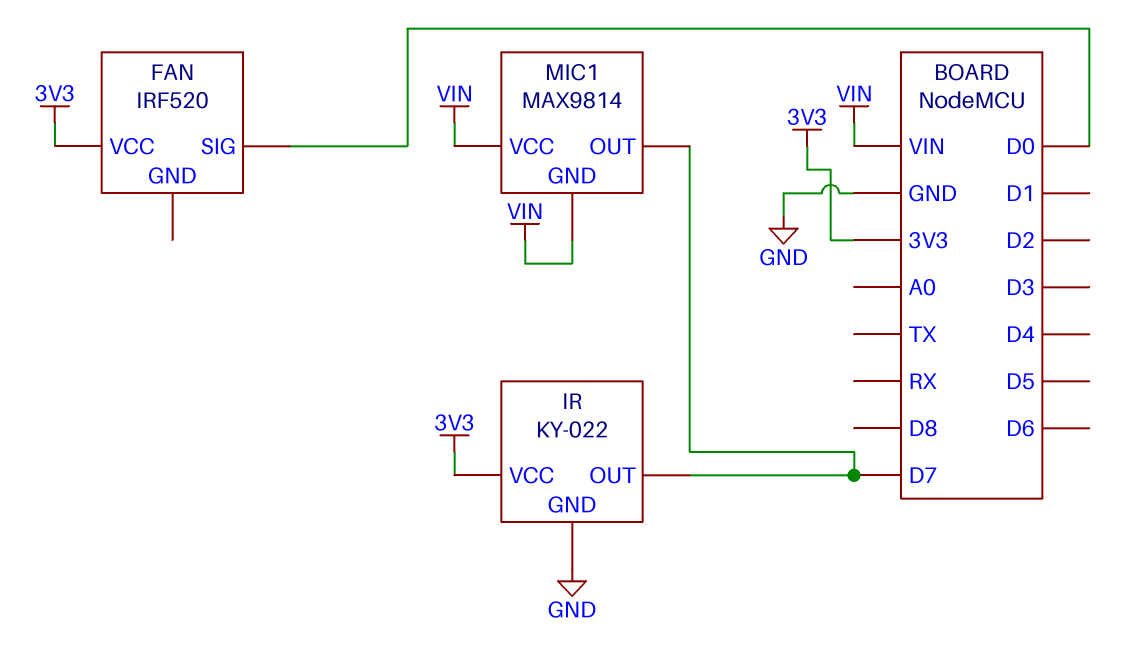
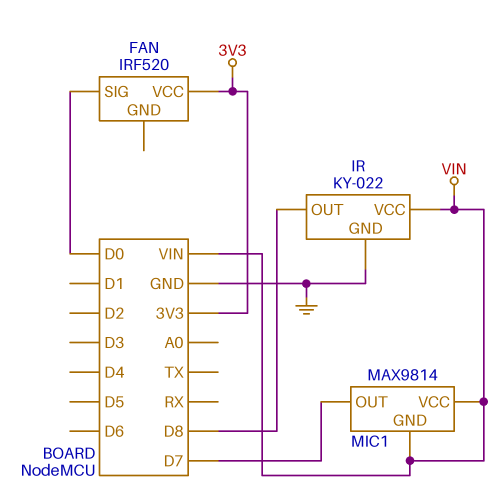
IR pin OUT: D7 -> D8
IR pin VCC: 3V3 -> VIN

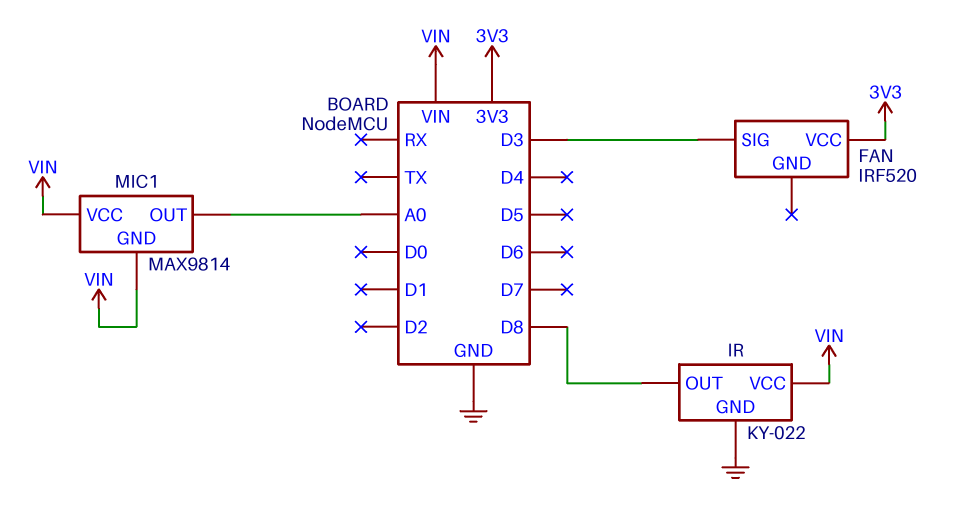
FAN pin SIG: D0 -> D3
MIC1 pin OUT: D7 -> A0

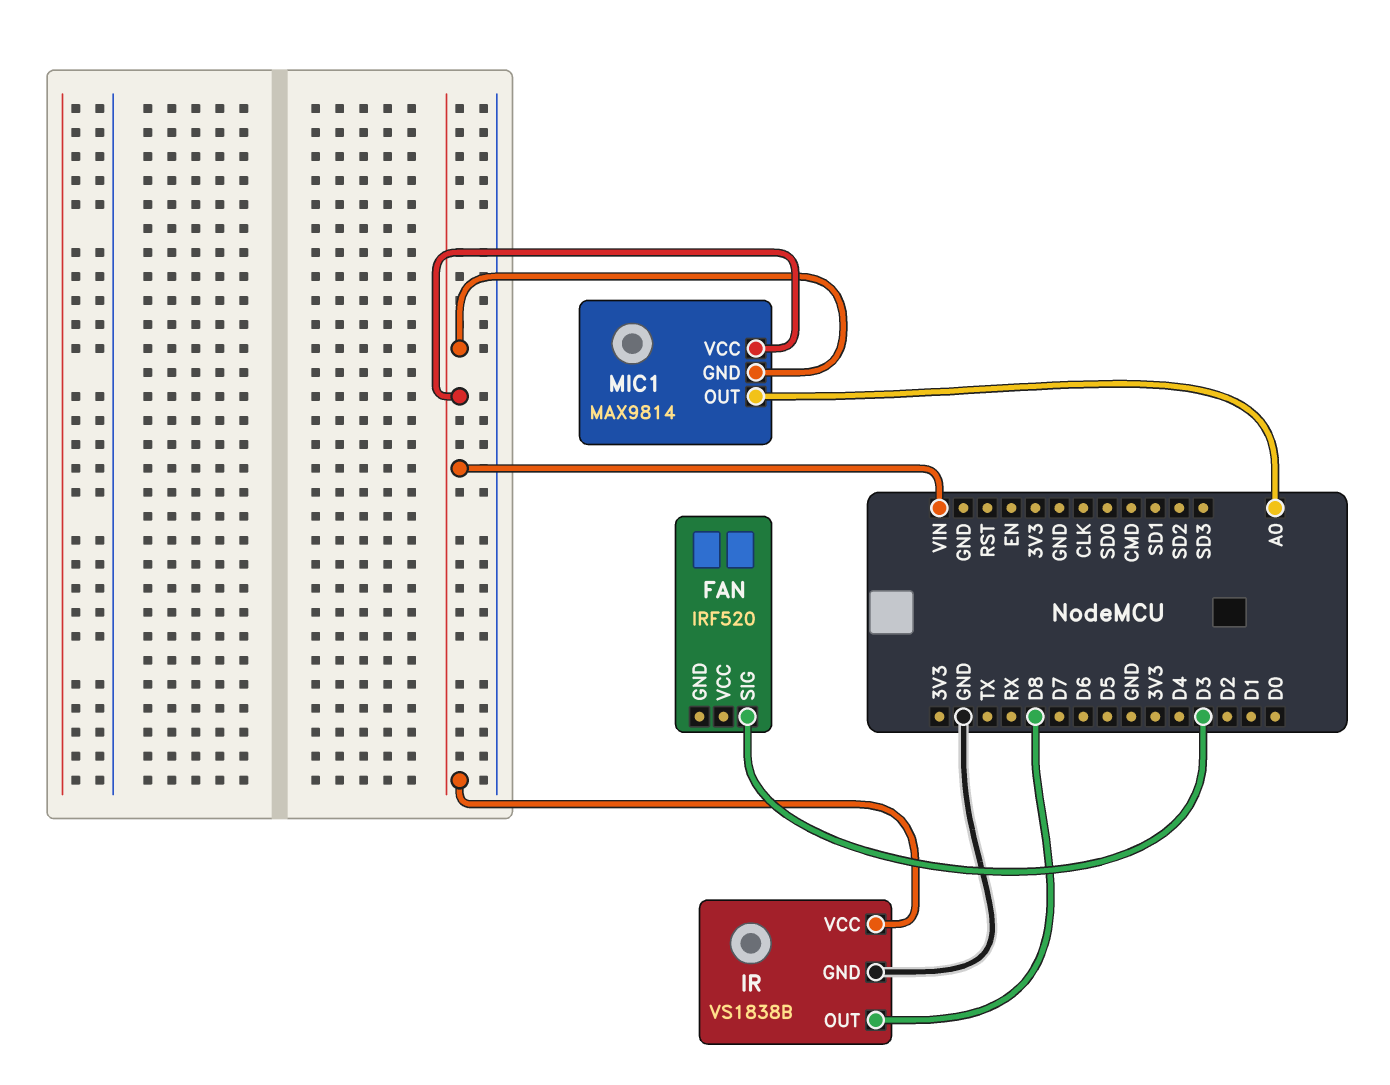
FAN pin VCC: 3V3 -> none
IR: KY-022 -> VS1838B

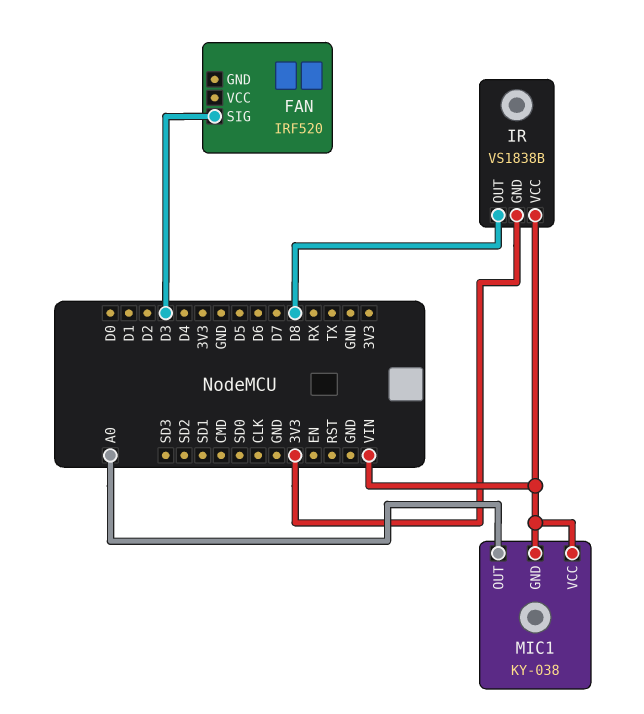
IR pin GND: GND -> 3V3
MIC1: MAX9814 -> KY-038

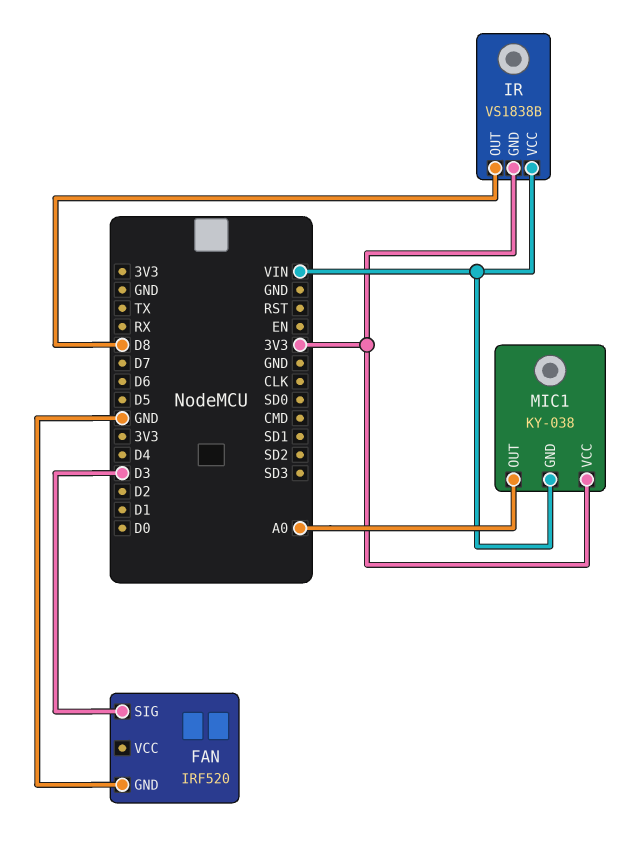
FAN pin GND: none -> GND
MIC1 pin VCC: VIN -> 3V3

